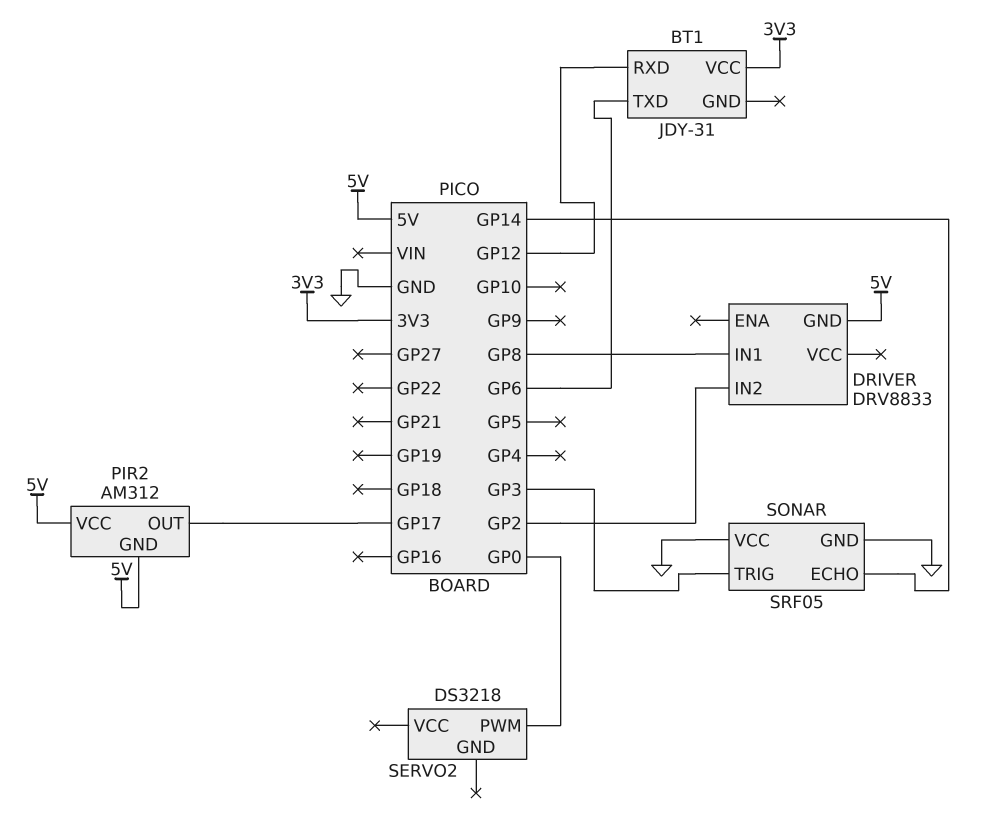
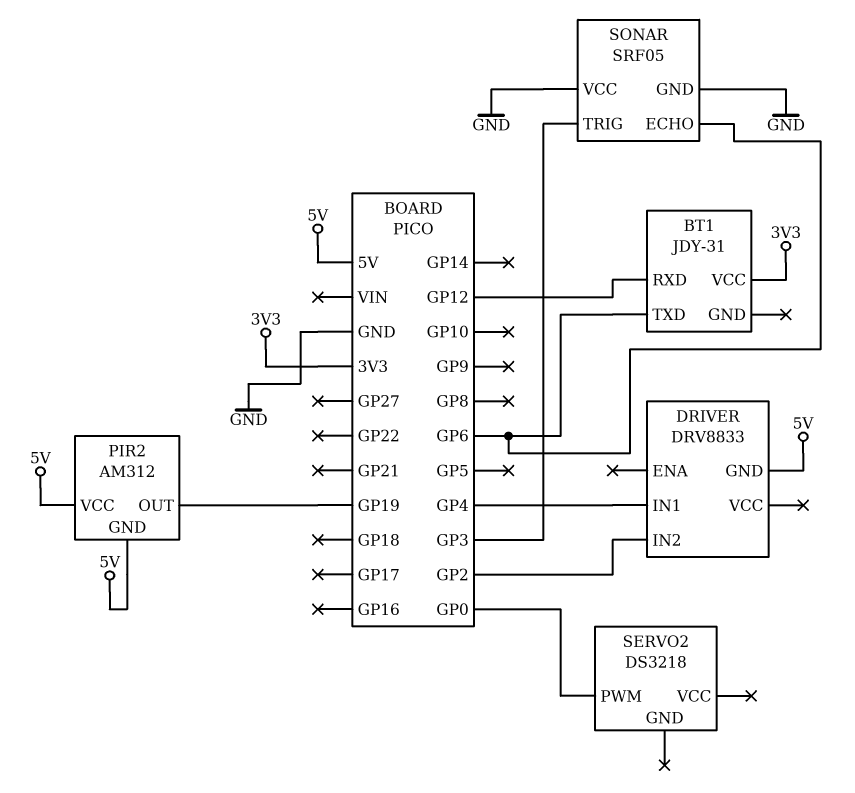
DRIVER pin IN1: GP8 -> GP4
PIR2 pin OUT: GP17 -> GP19
SONAR pin ECHO: GP14 -> GP6

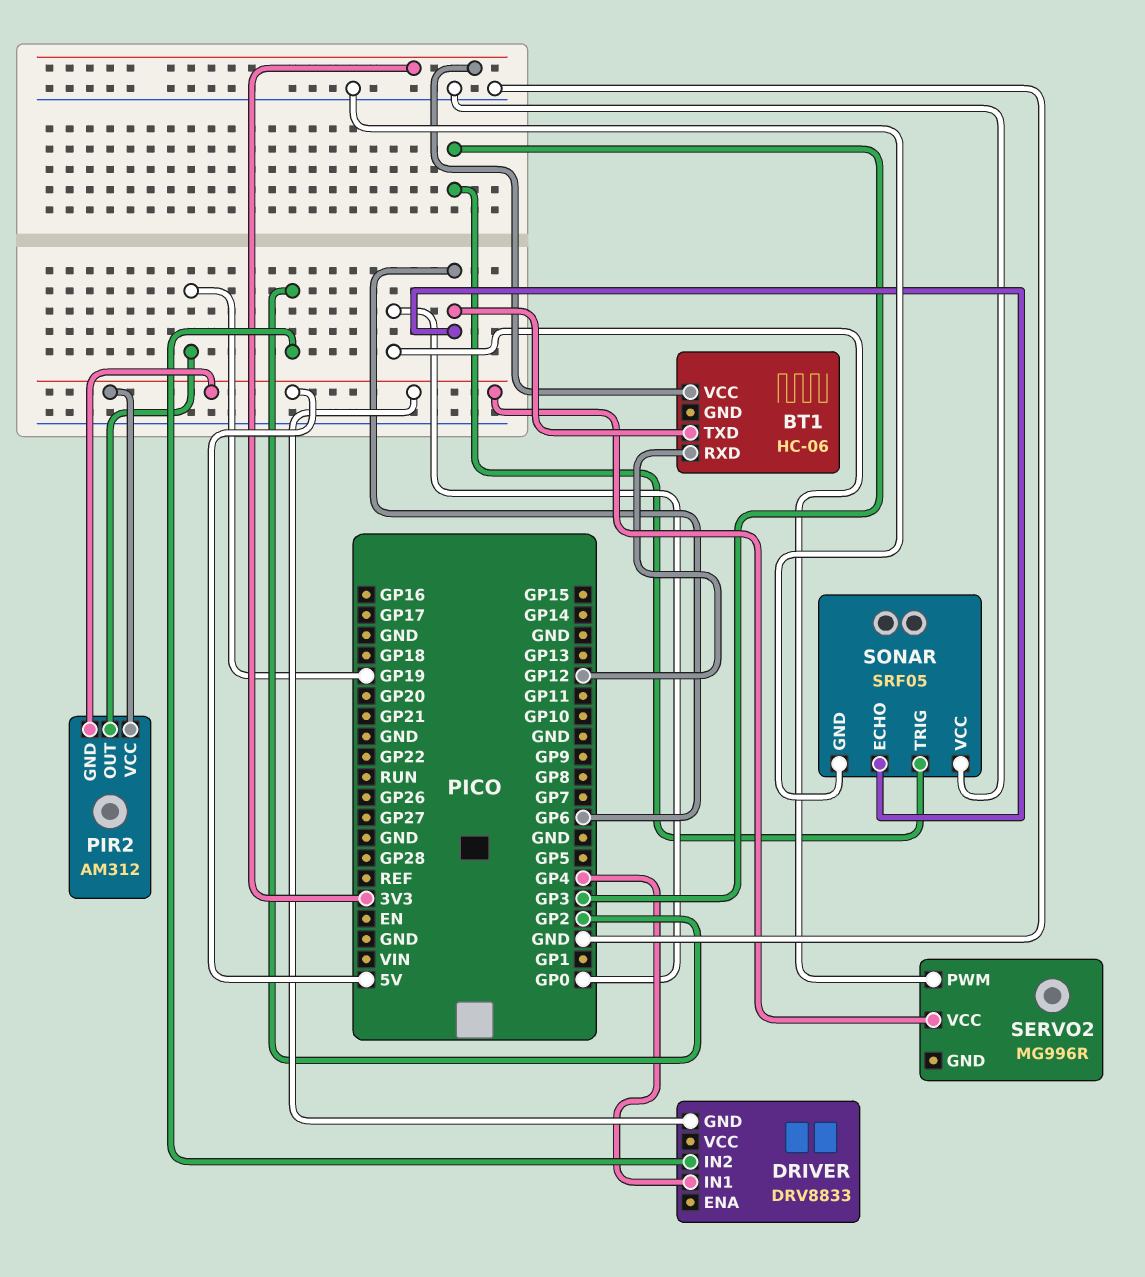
BT1: JDY-31 -> HC-06
SERVO2: DS3218 -> MG996R
SERVO2 pin VCC: none -> 5V

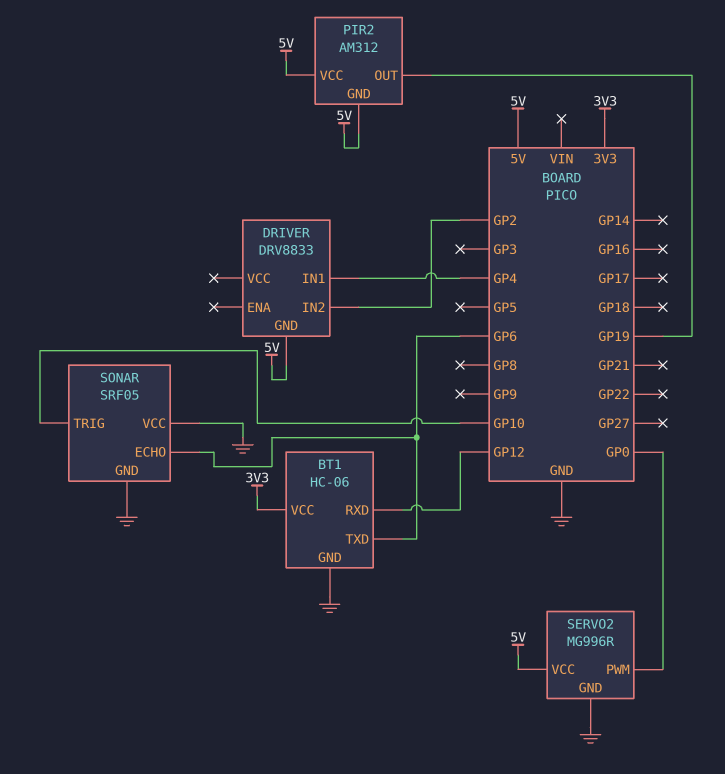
BT1 pin GND: none -> GND
SERVO2 pin GND: none -> GND
SONAR pin TRIG: GP3 -> GP10

